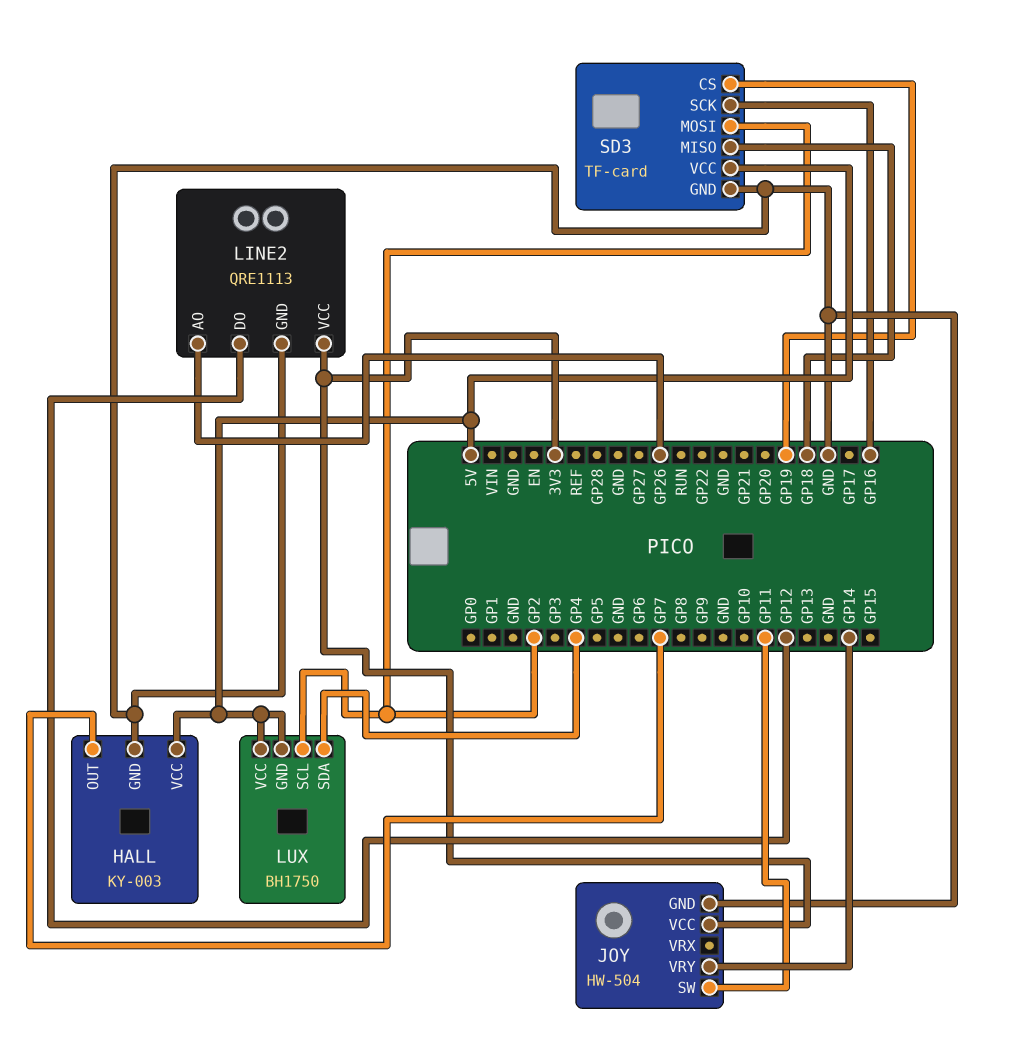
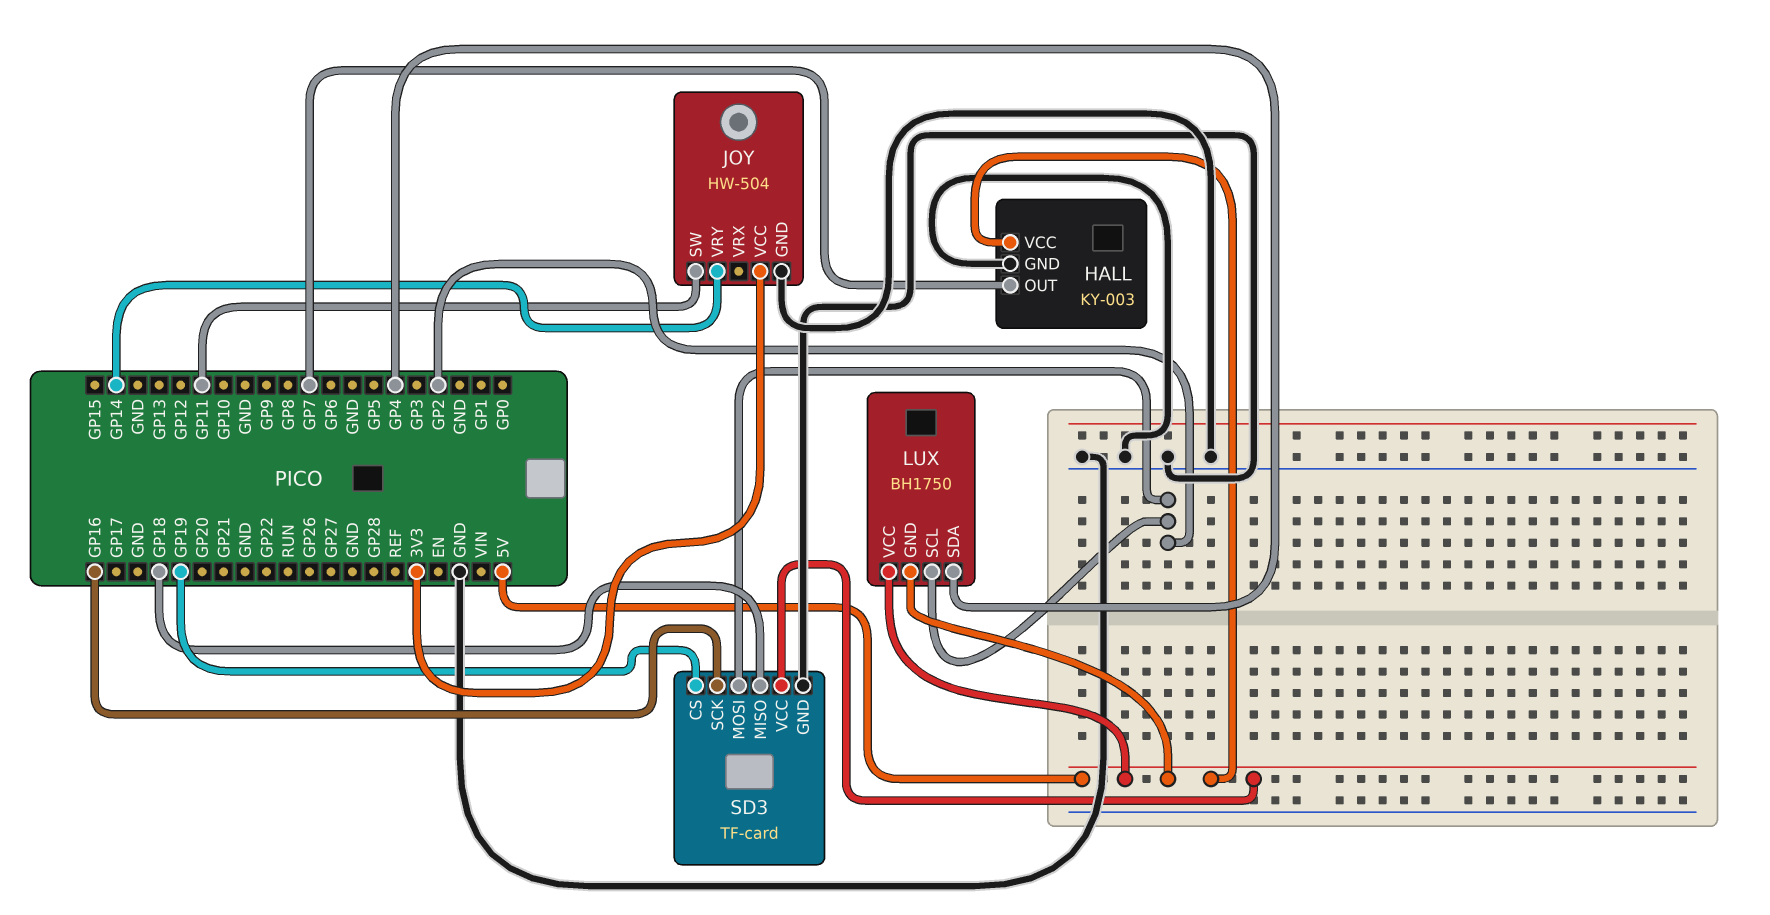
LINE2: QRE1113 -> none
LINE2 pin AO: GP26 -> none
LINE2 pin DO: GP12 -> none
LINE2 pin GND: GND -> none
LINE2 pin VCC: 3V3 -> none

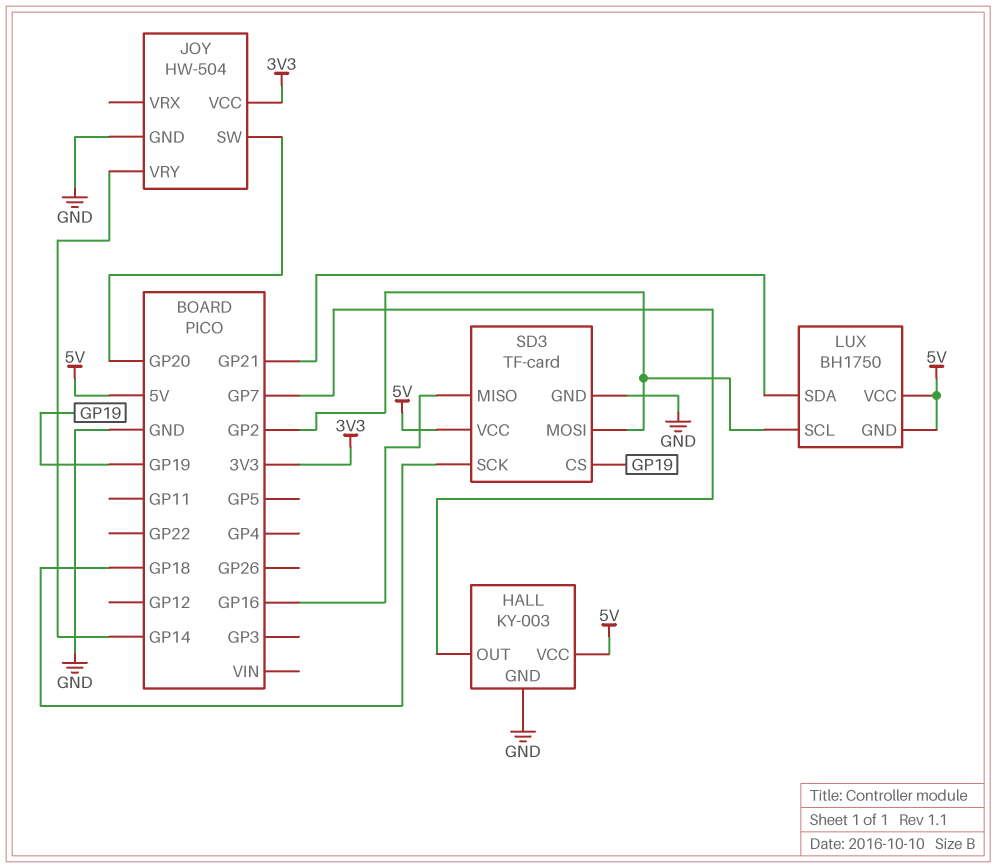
JOY pin SW: GP11 -> GP20
LUX pin SDA: GP4 -> GP21
SD3 pin MISO: GP18 -> GP16
SD3 pin SCK: GP16 -> GP18

